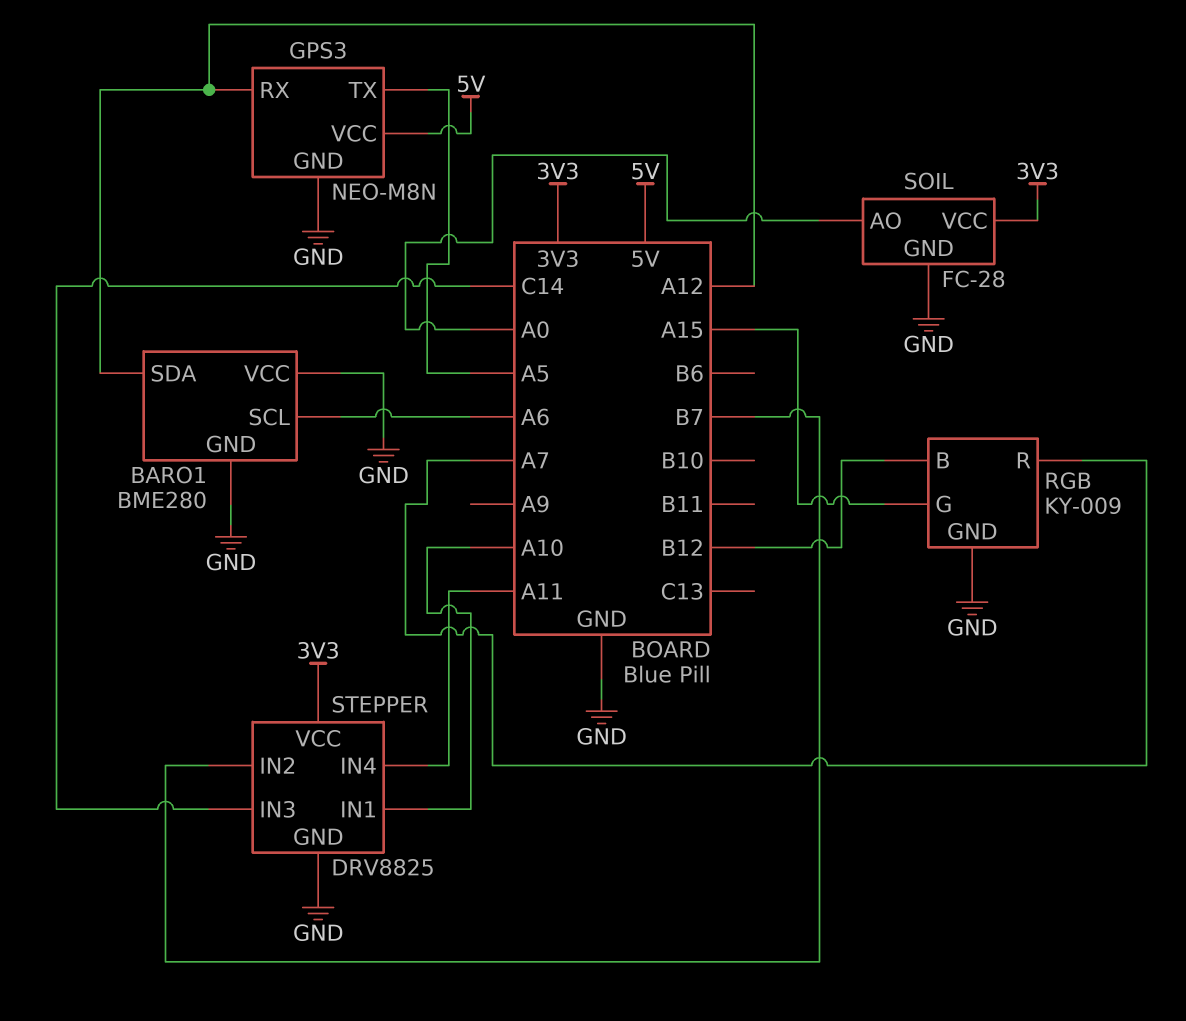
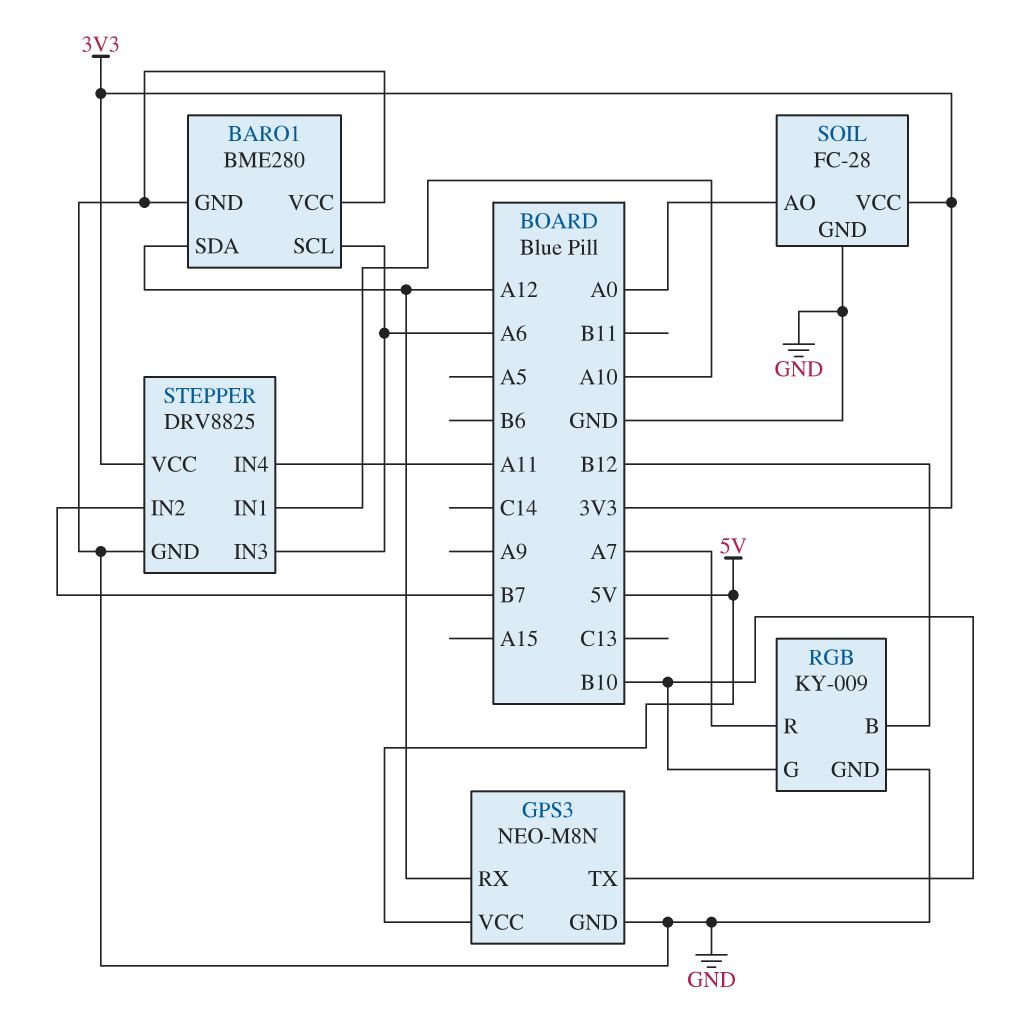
GPS3 pin TX: A5 -> B10
RGB pin G: A15 -> B10
STEPPER pin IN3: C14 -> A6

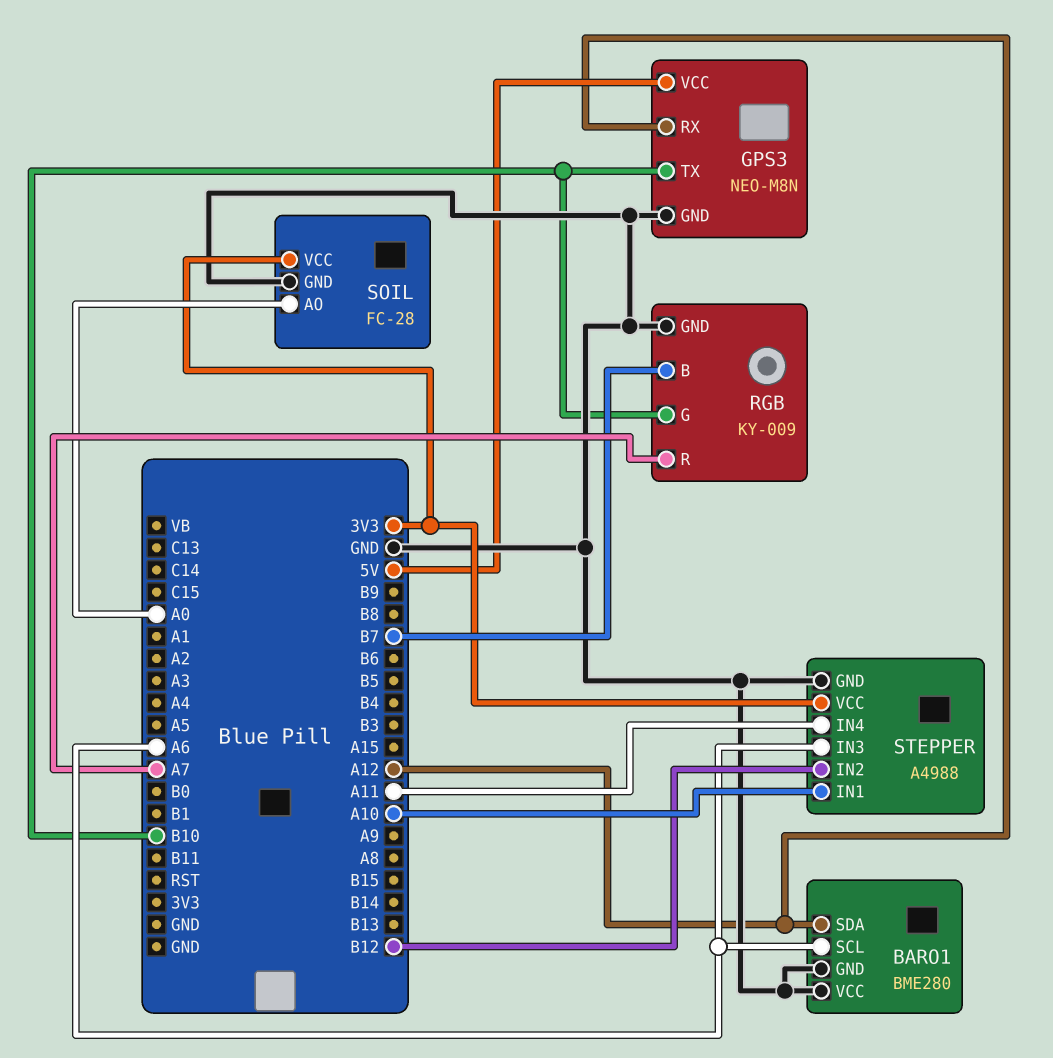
RGB pin B: B12 -> B7
STEPPER: DRV8825 -> A4988
STEPPER pin IN2: B7 -> B12

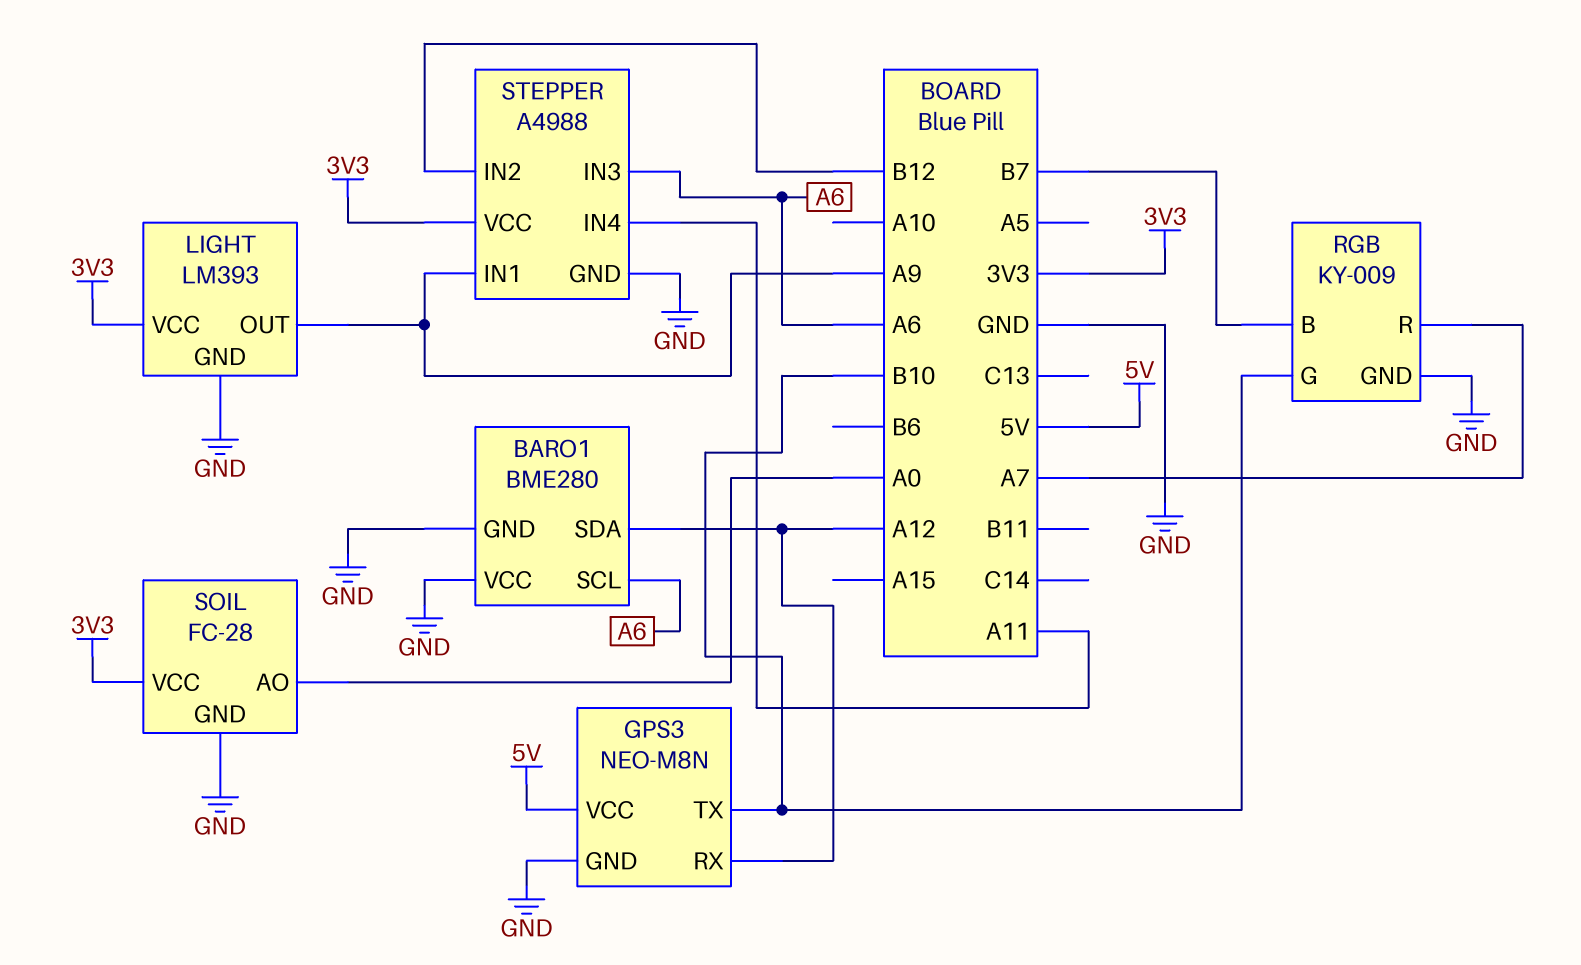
LIGHT: none -> LM393
LIGHT pin GND: none -> GND
LIGHT pin OUT: none -> A9
LIGHT pin VCC: none -> 3V3
STEPPER pin IN1: A10 -> A9

